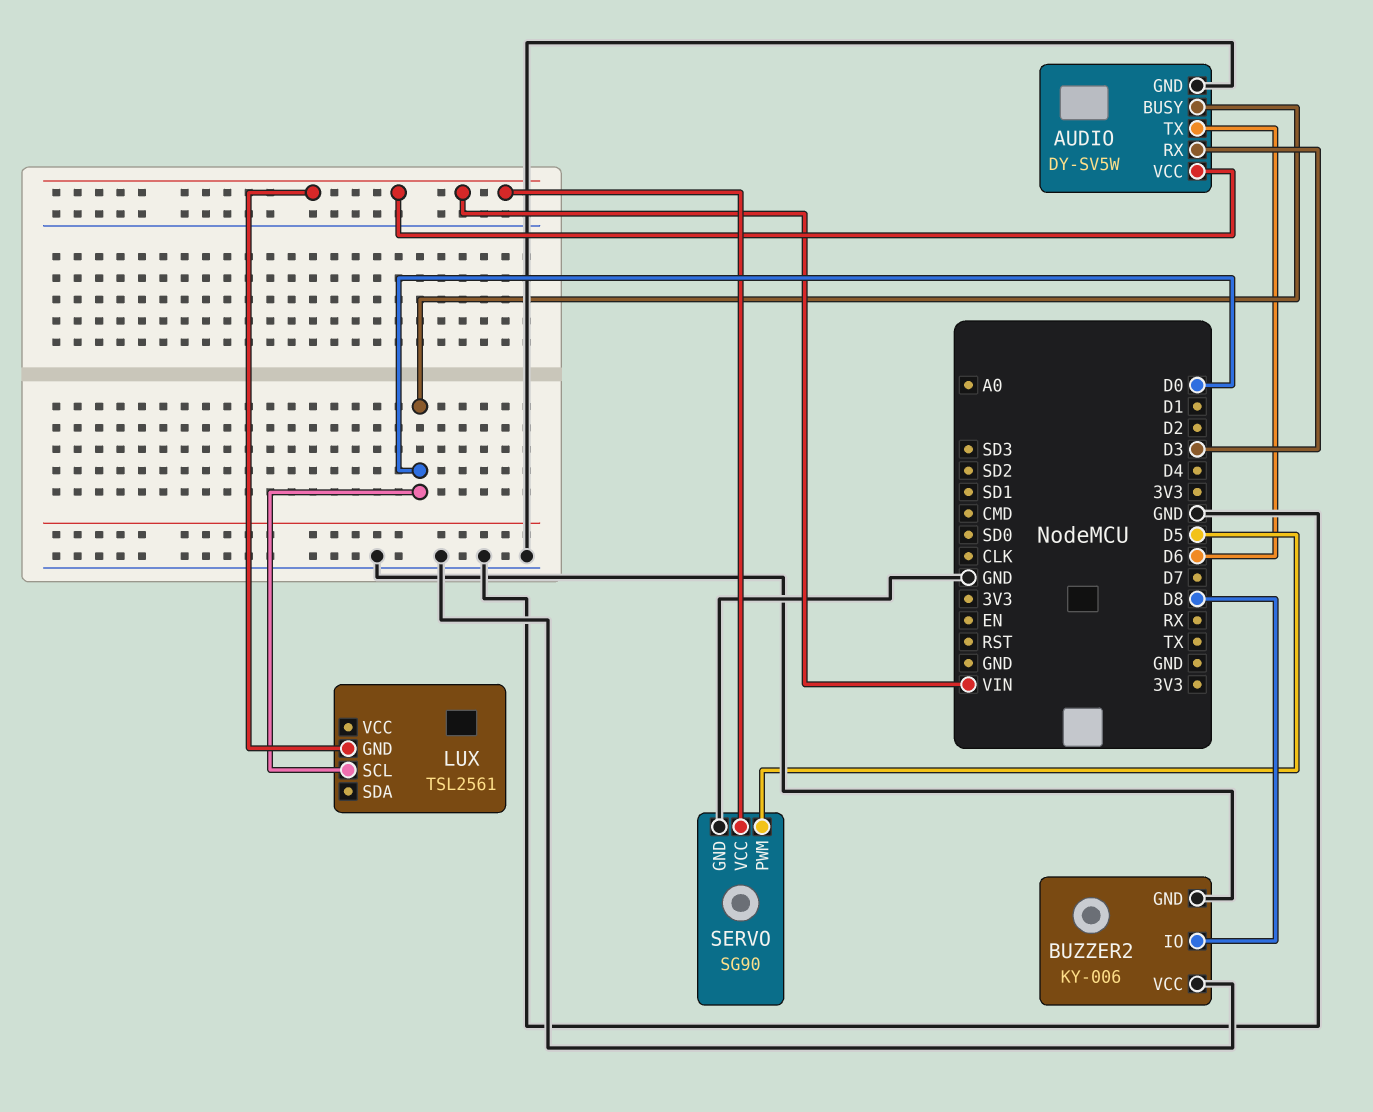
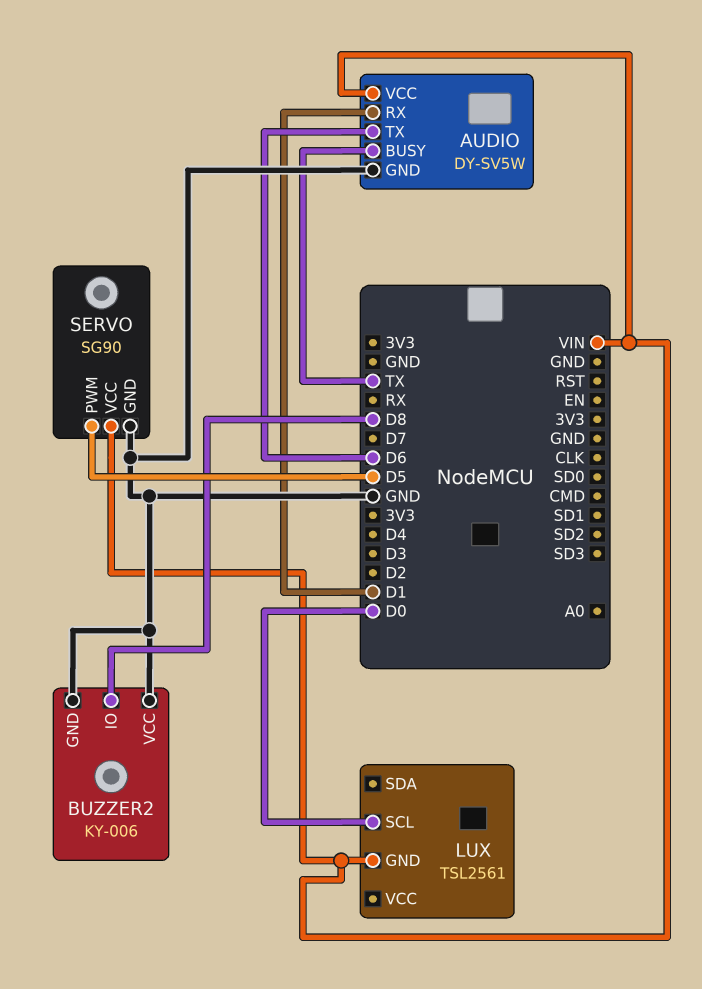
AUDIO pin BUSY: D0 -> TX
AUDIO pin RX: D3 -> D1

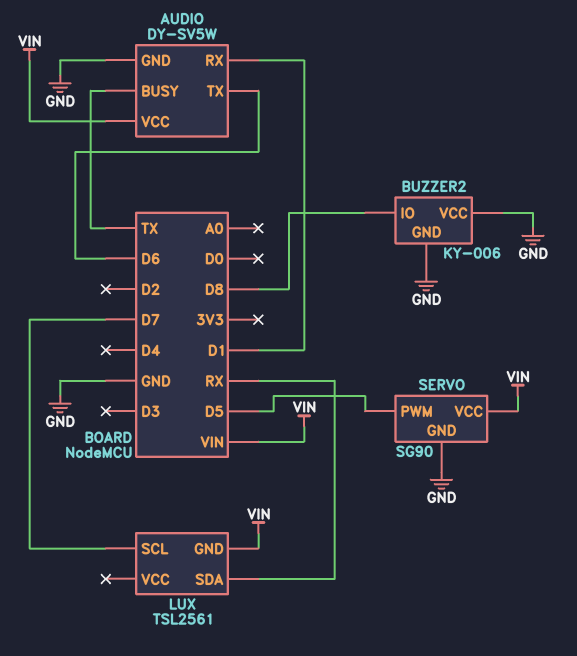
LUX pin SCL: D0 -> D7
LUX pin SDA: none -> RX

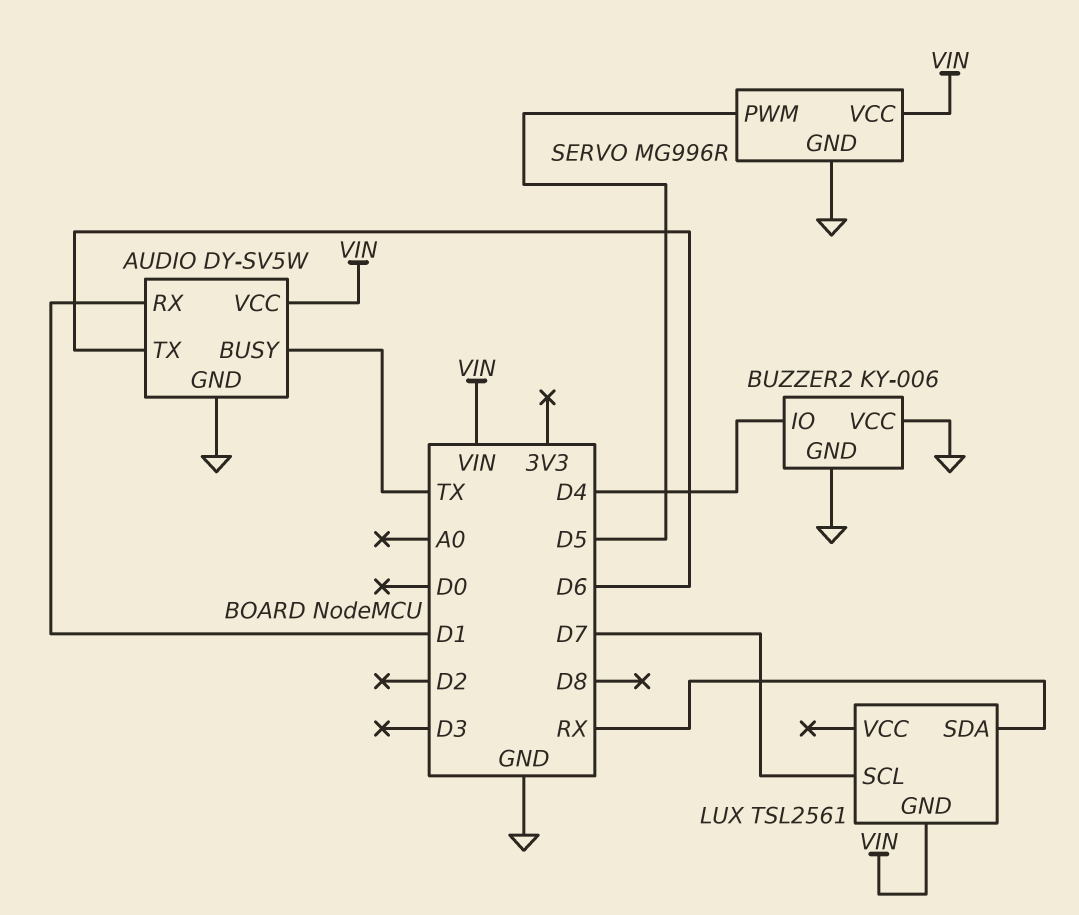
BUZZER2 pin IO: D8 -> D4
SERVO: SG90 -> MG996R

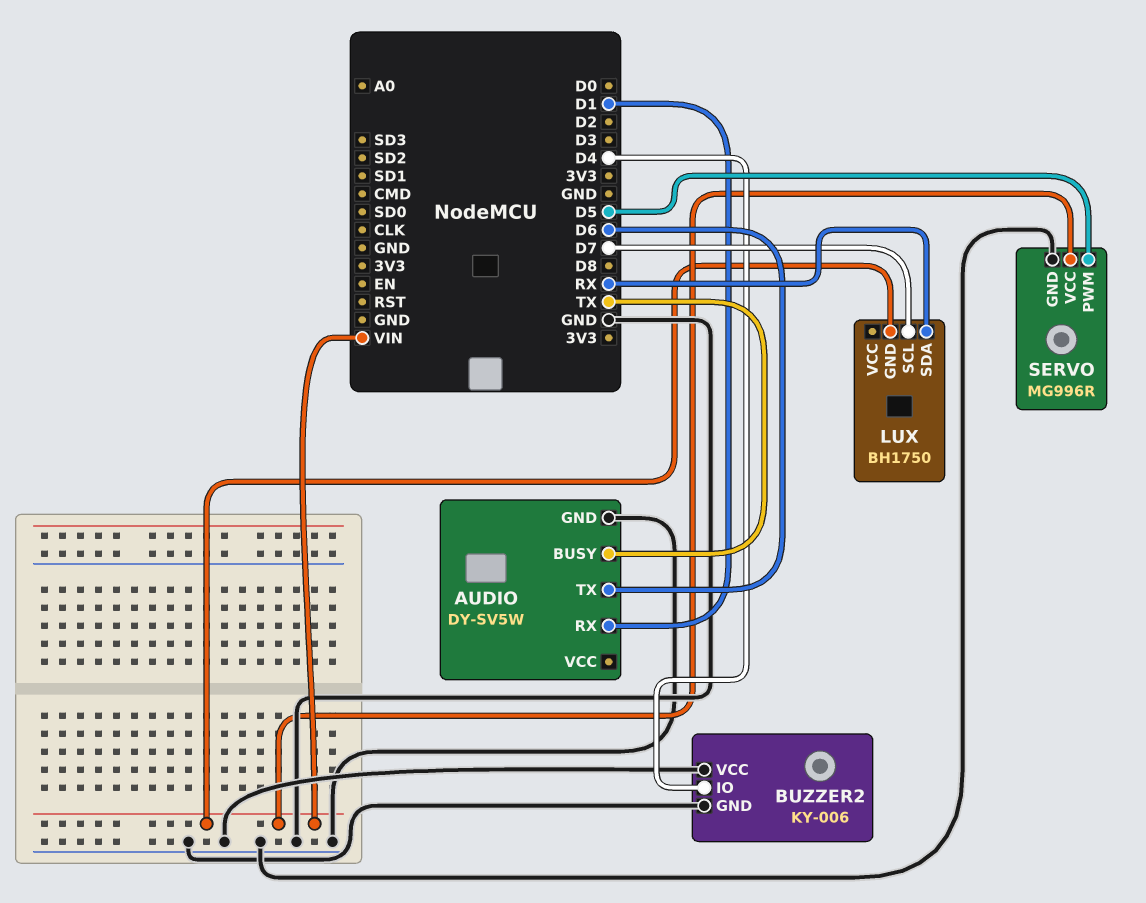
AUDIO pin VCC: VIN -> none
LUX: TSL2561 -> BH1750

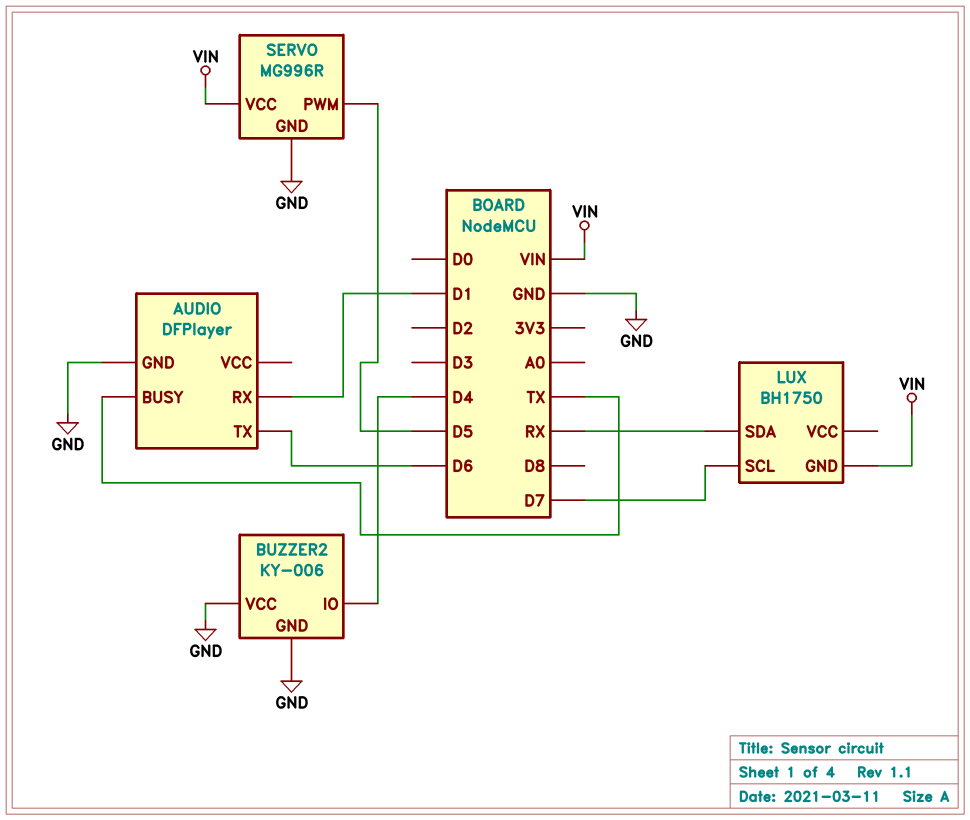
AUDIO: DY-SV5W -> DFPlayer

